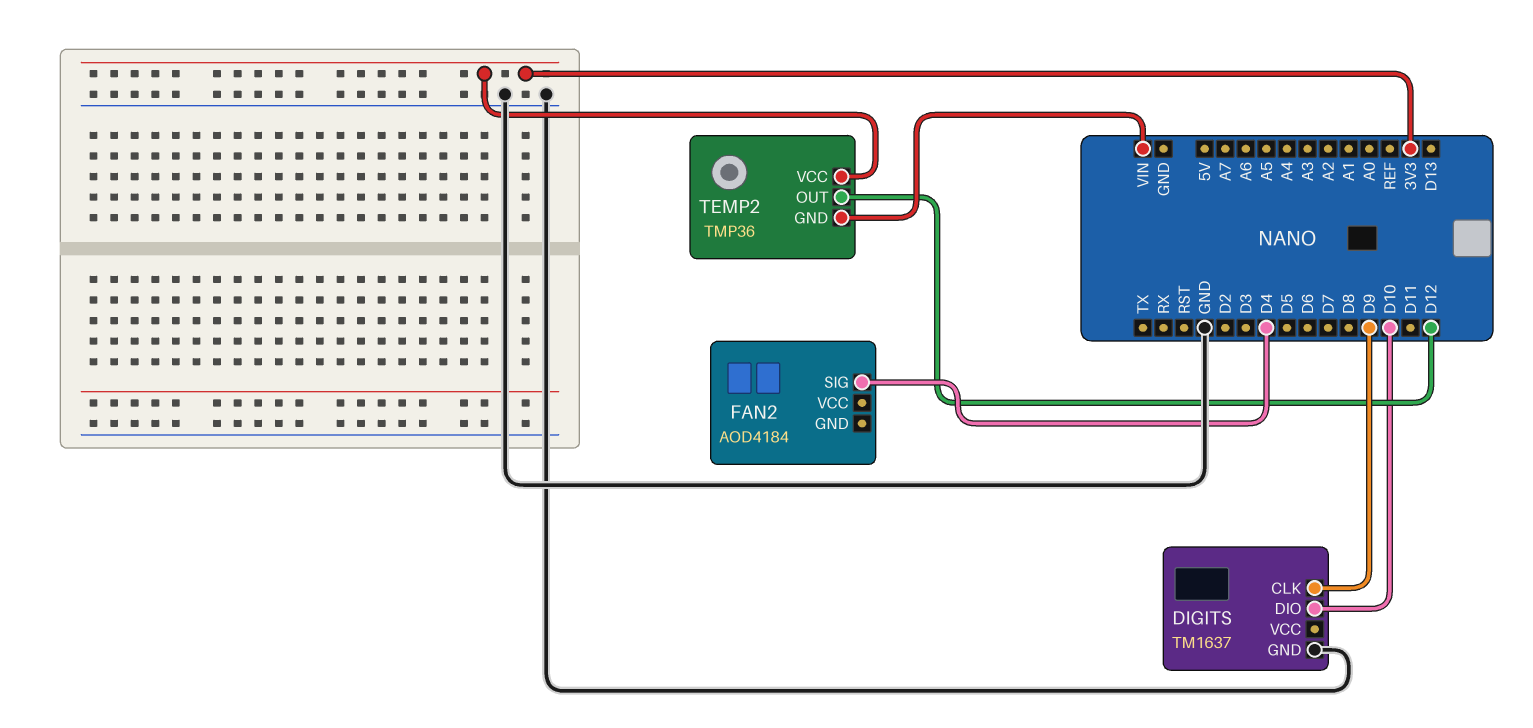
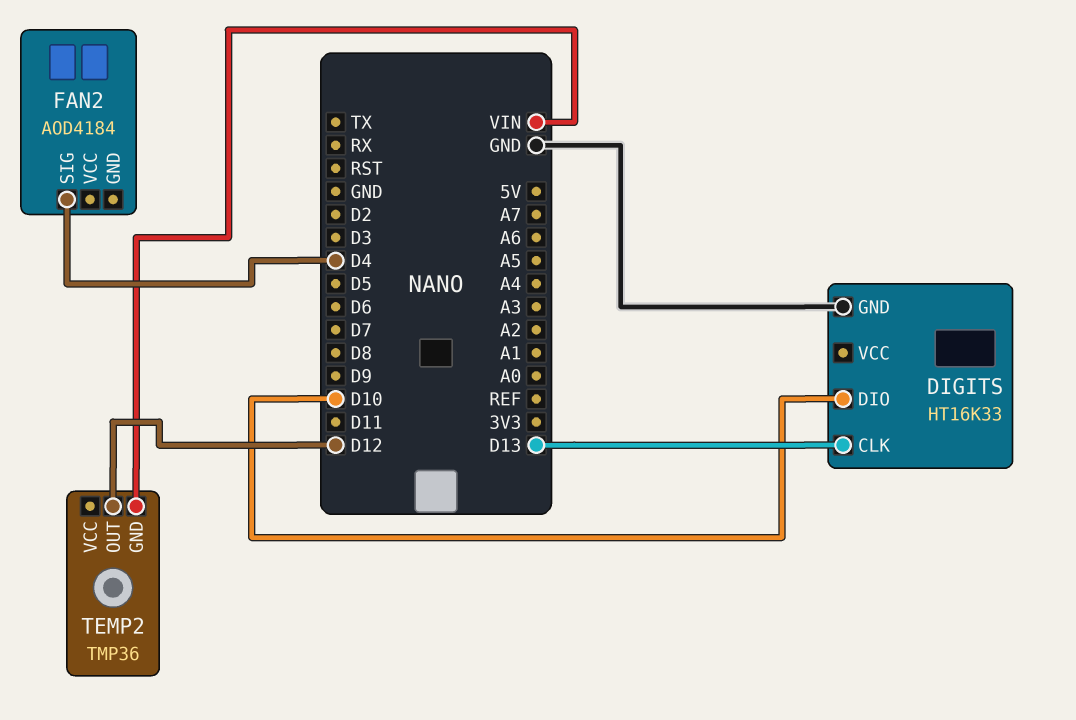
DIGITS: TM1637 -> HT16K33
DIGITS pin CLK: D9 -> D13
TEMP2 pin VCC: 3V3 -> none

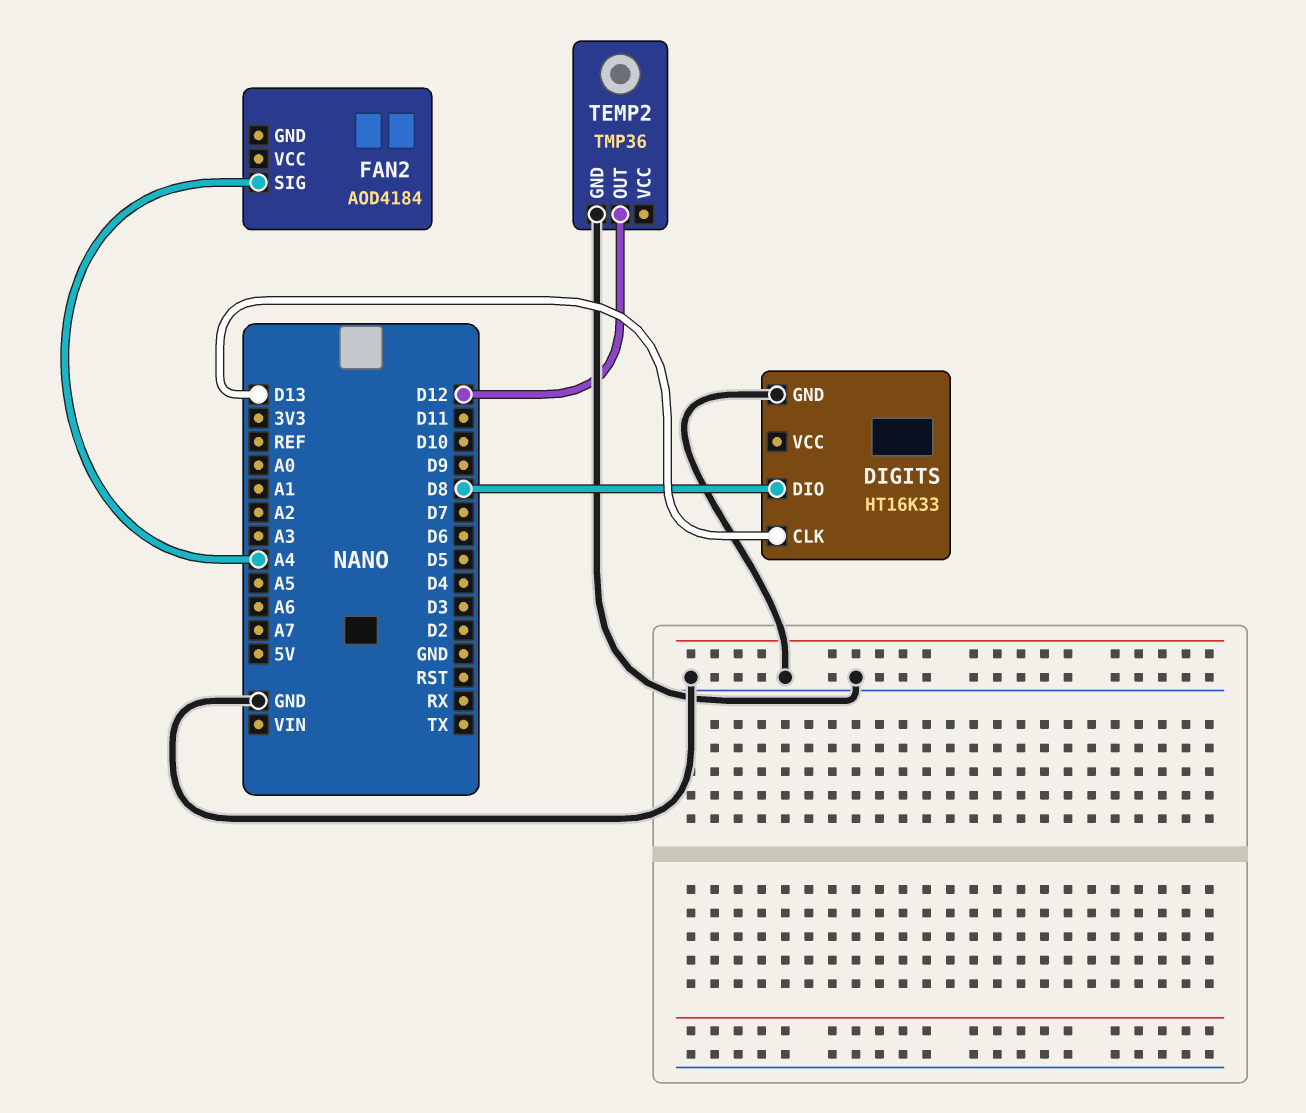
DIGITS pin DIO: D10 -> D8
FAN2 pin SIG: D4 -> A4
TEMP2 pin GND: VIN -> GND

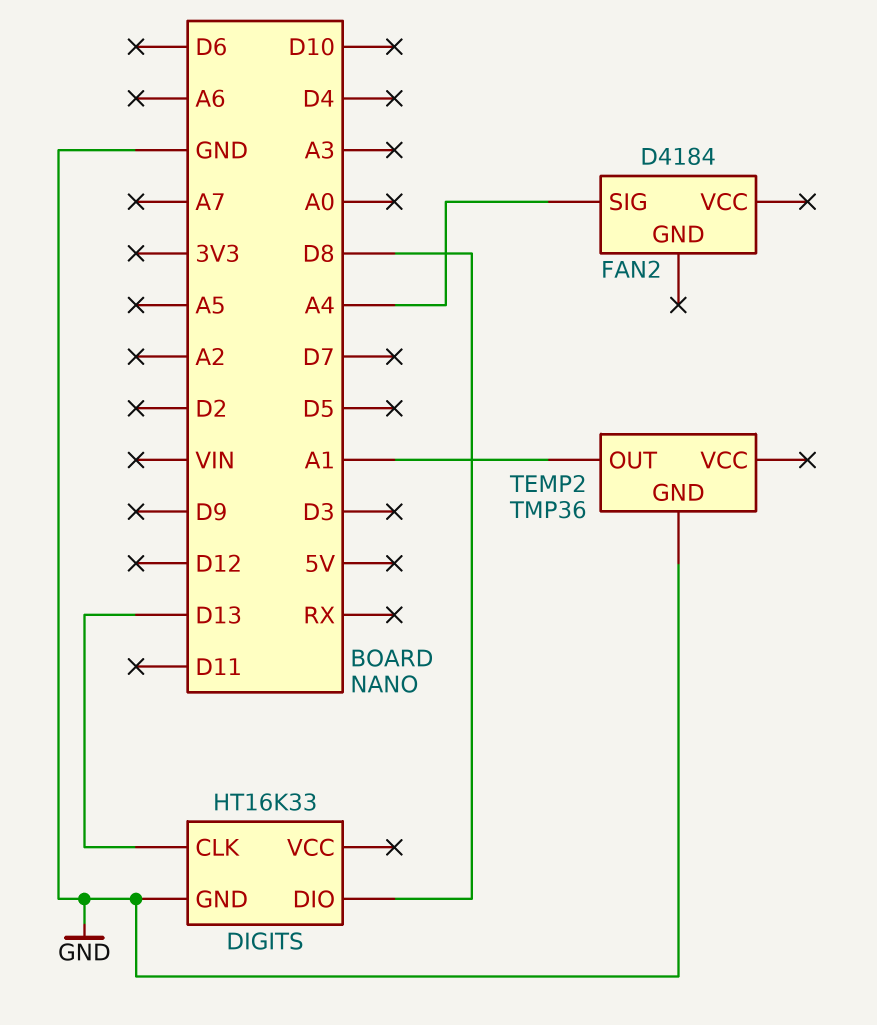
FAN2: AOD4184 -> D4184
TEMP2 pin OUT: D12 -> A1

